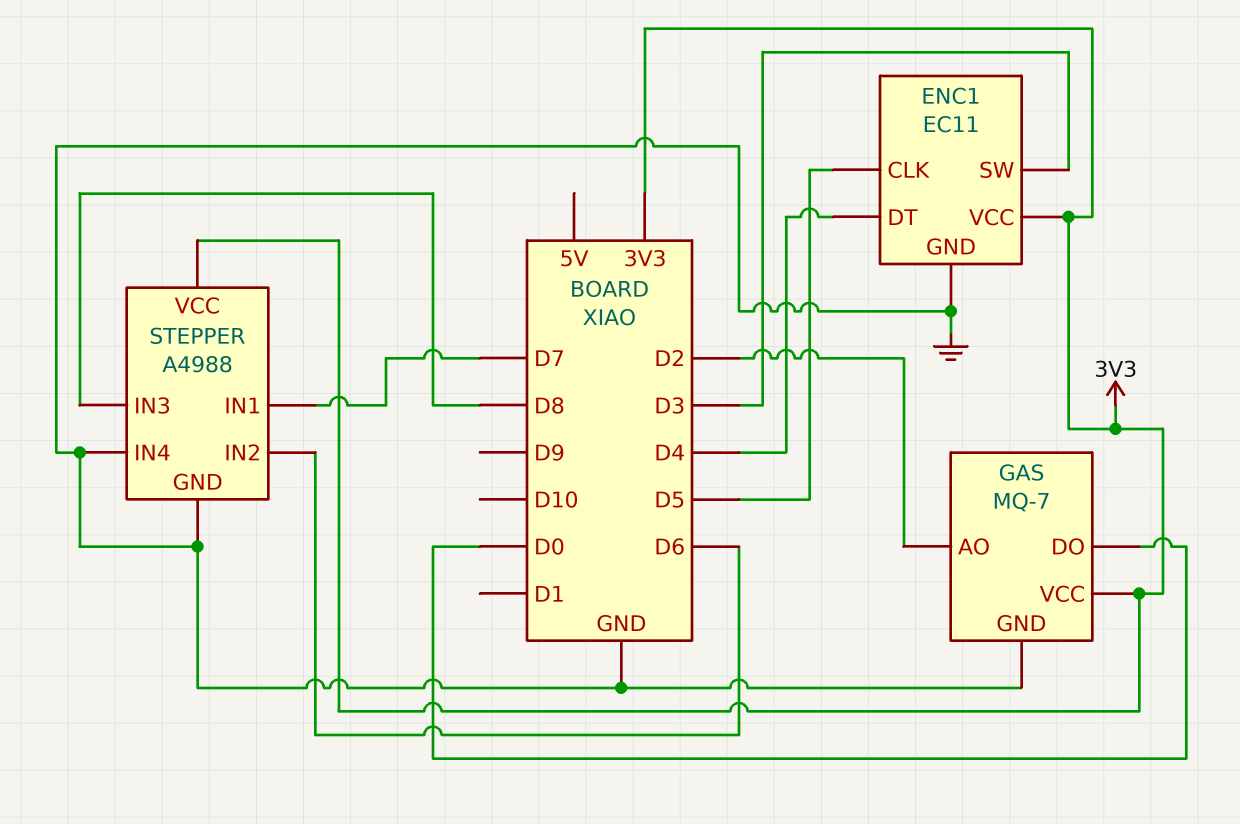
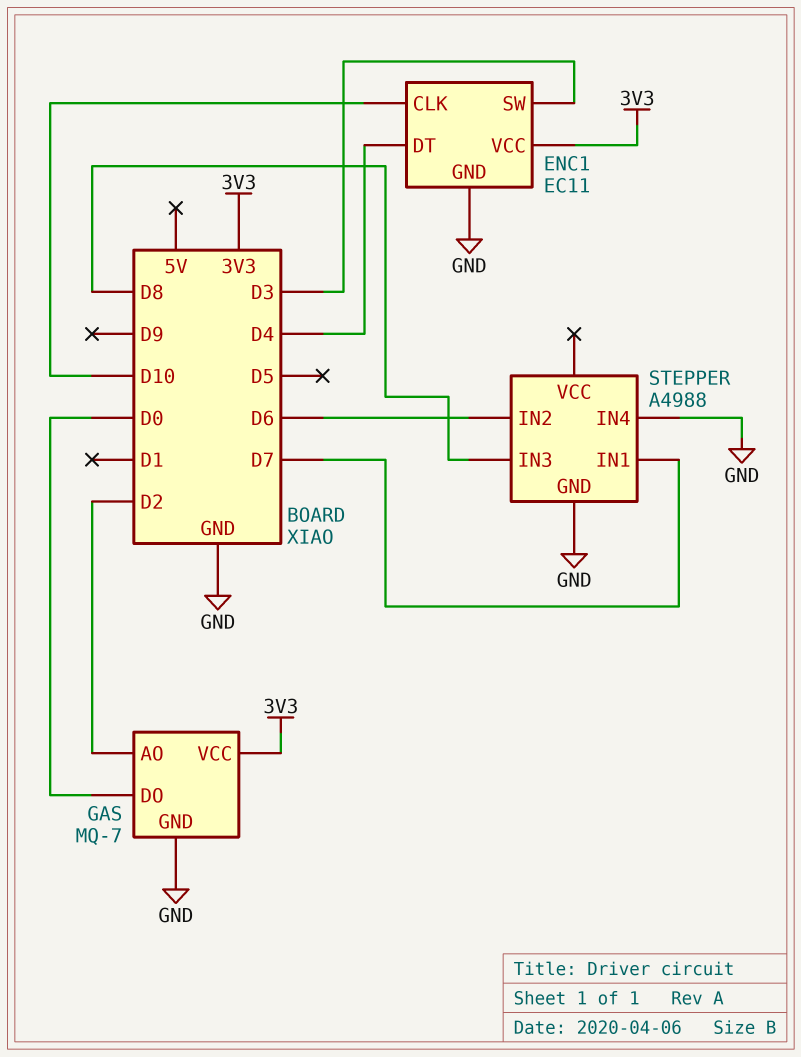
ENC1 pin CLK: D5 -> D10
STEPPER pin VCC: 3V3 -> none

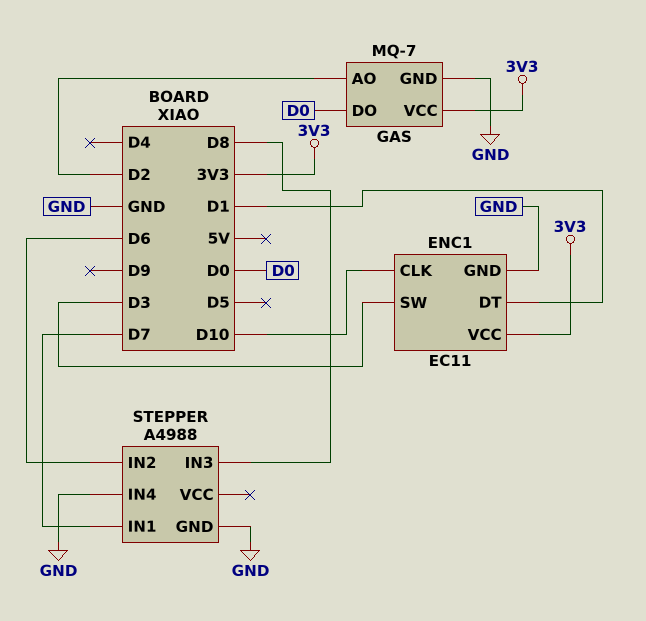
ENC1 pin DT: D4 -> D1

